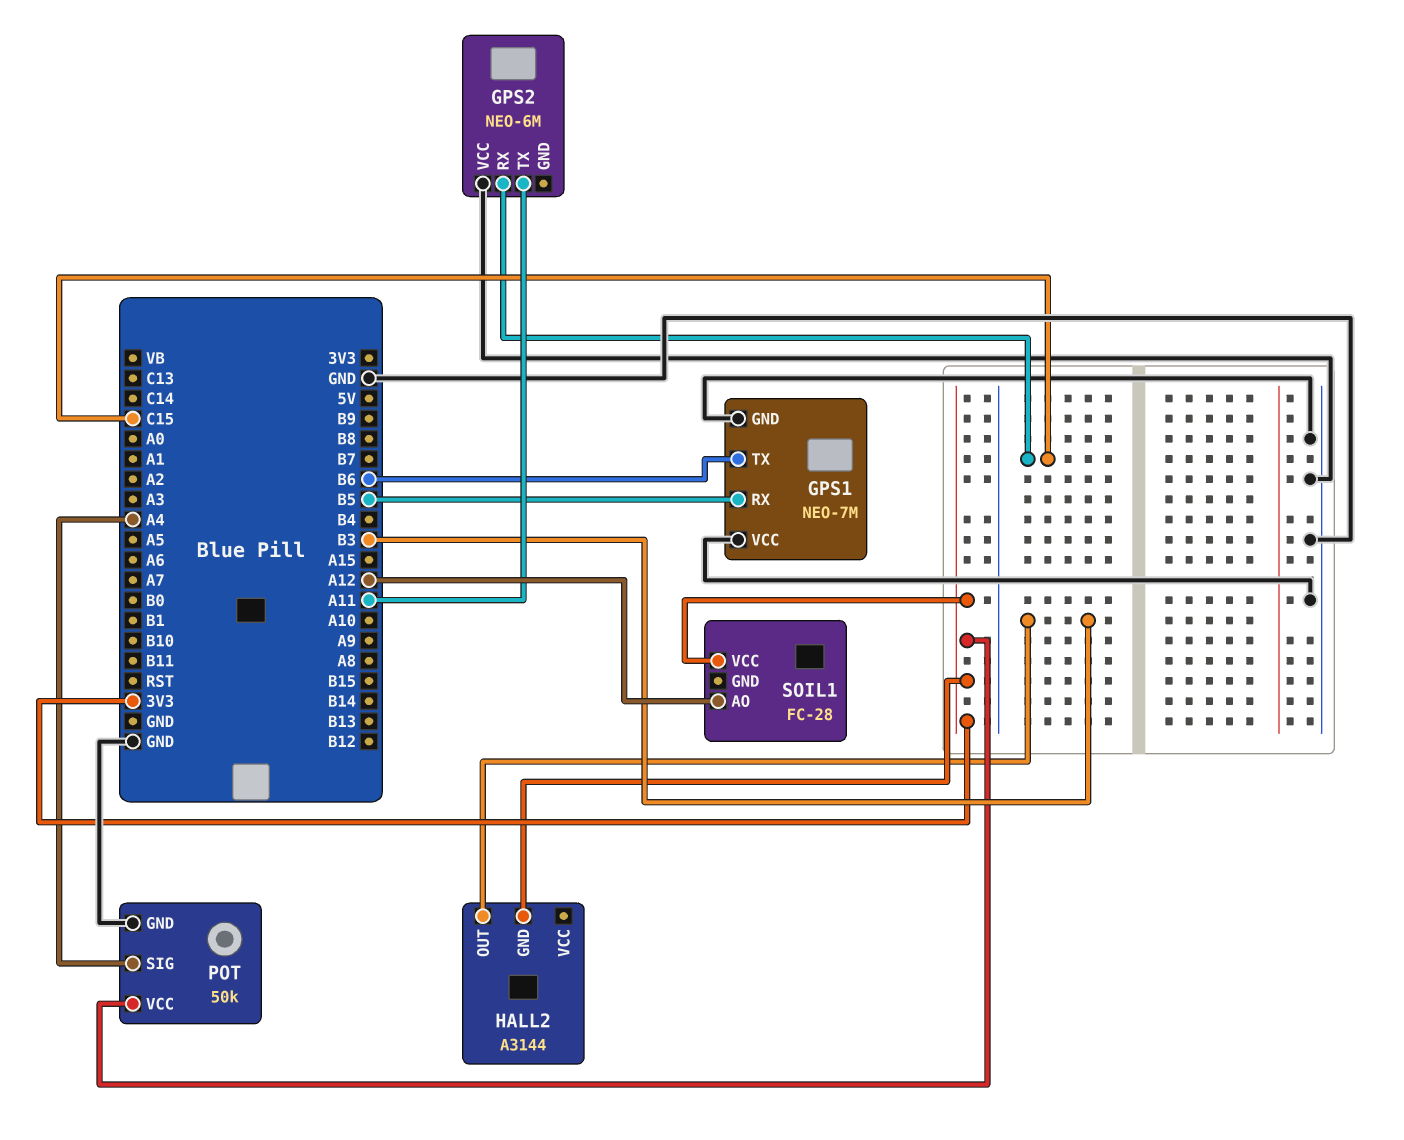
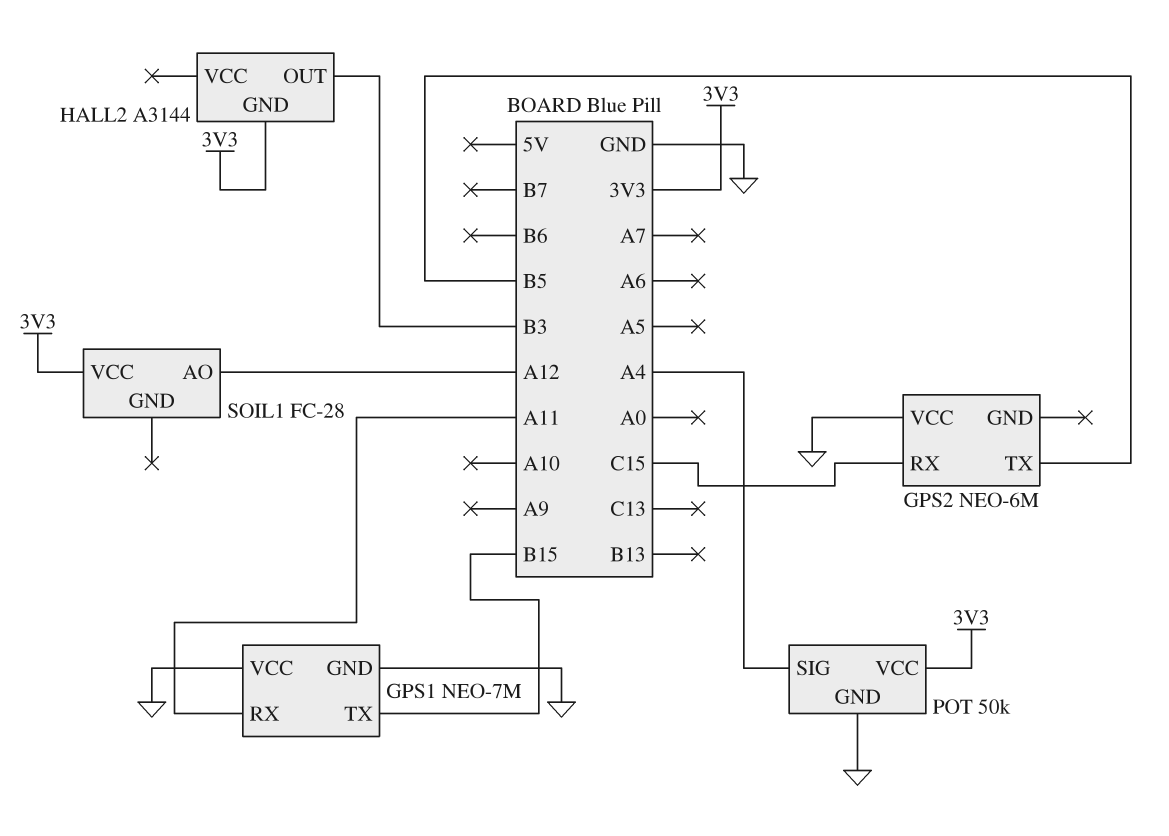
GPS1 pin RX: B5 -> A11
GPS1 pin TX: B6 -> B15
GPS2 pin TX: A11 -> B5

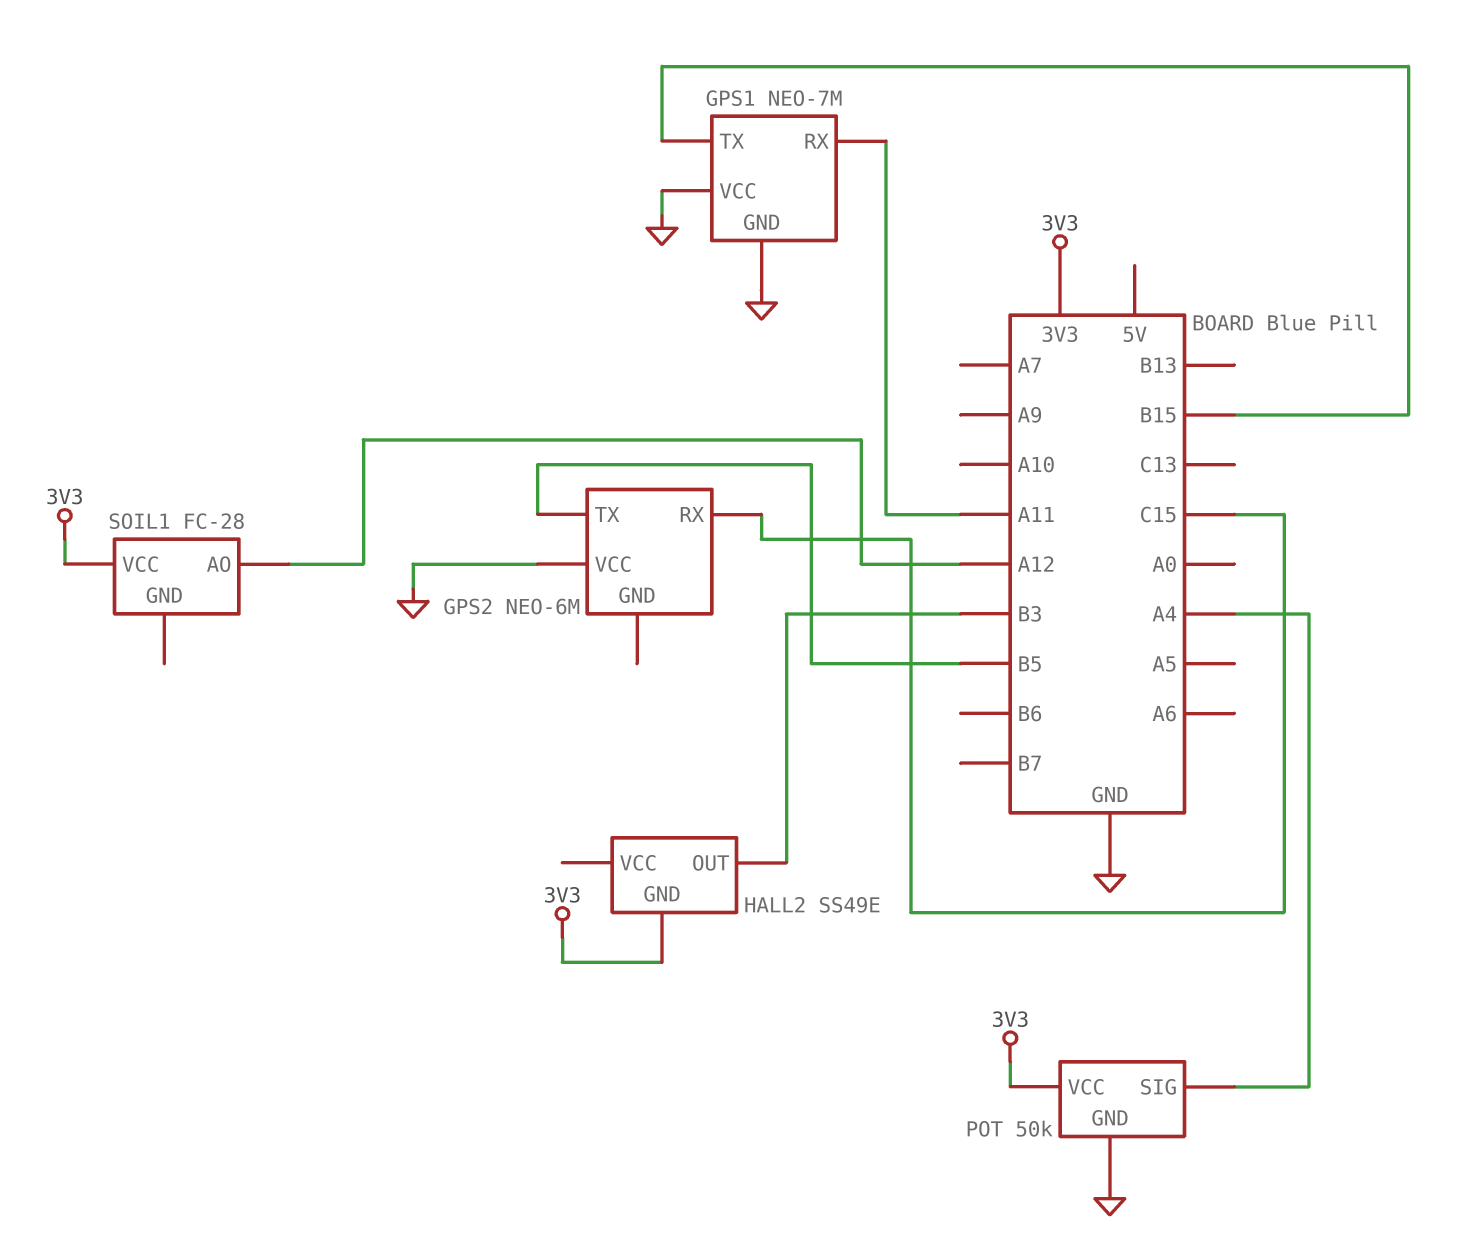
HALL2: A3144 -> SS49E

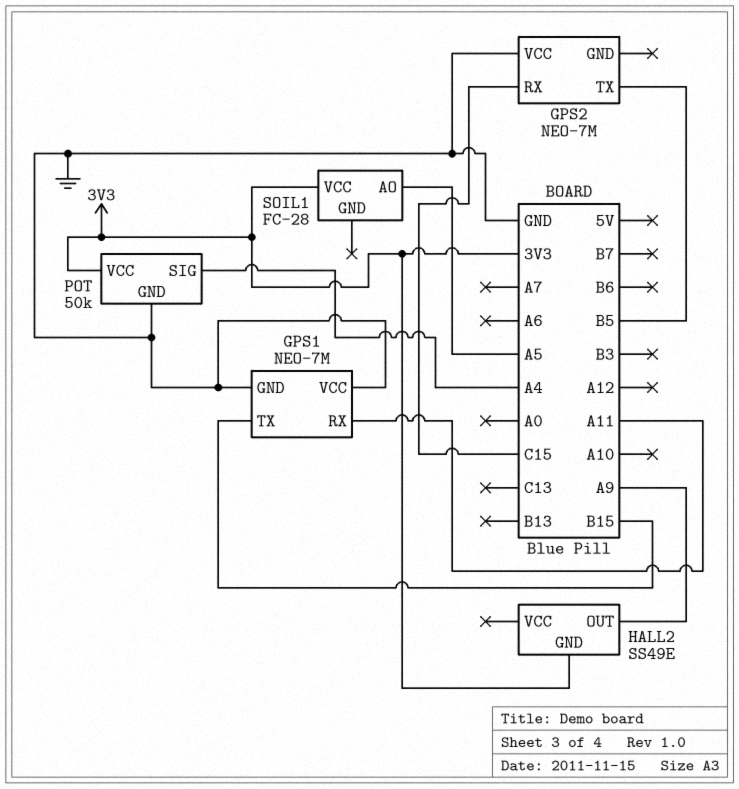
GPS2: NEO-6M -> NEO-7M
HALL2 pin OUT: B3 -> A9
SOIL1 pin AO: A12 -> A5

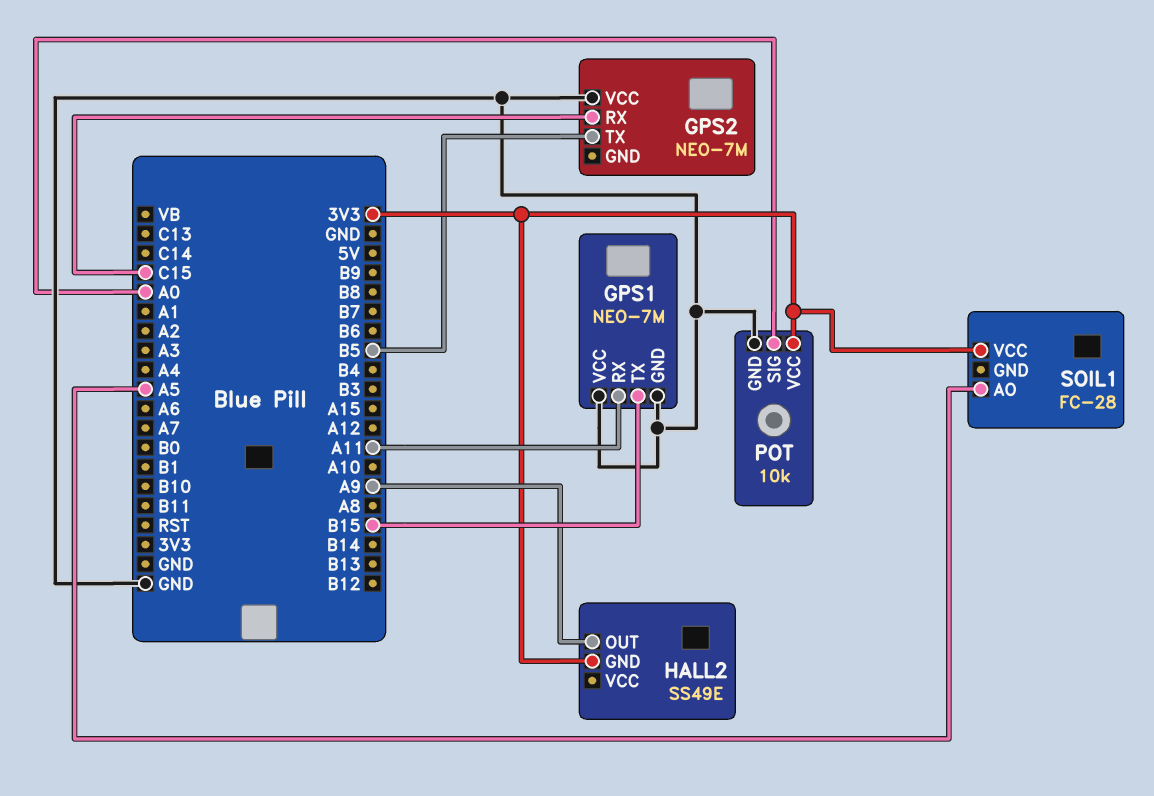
POT: 50k -> 10k
POT pin SIG: A4 -> A0

